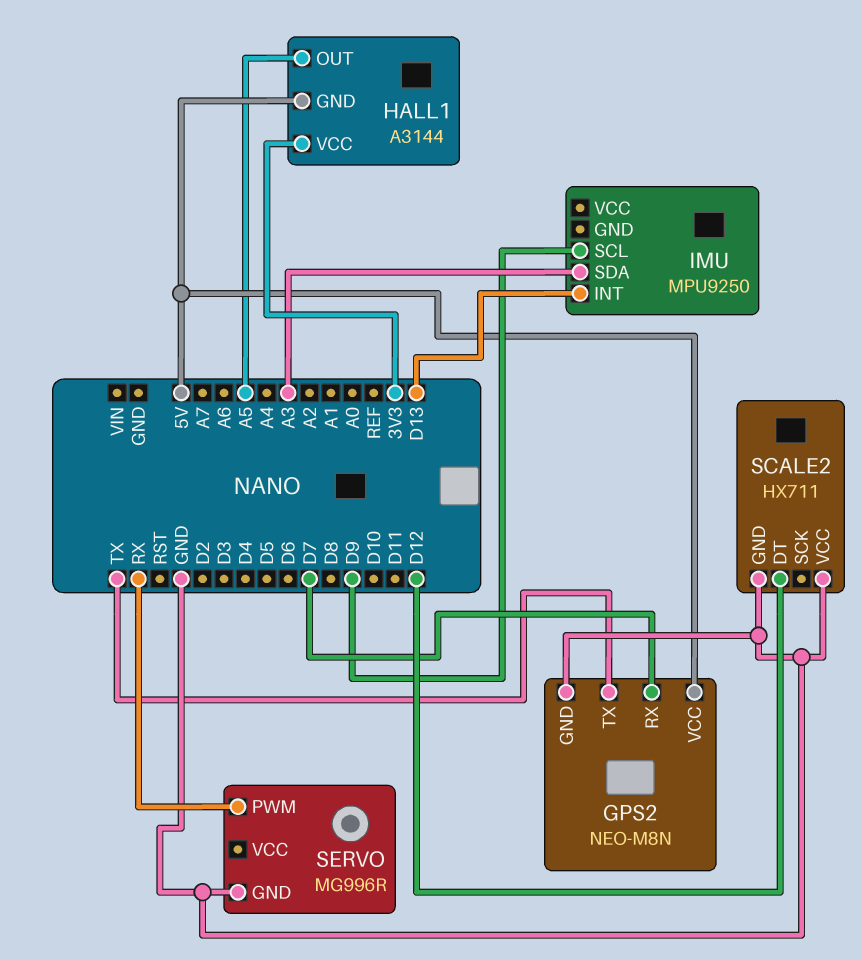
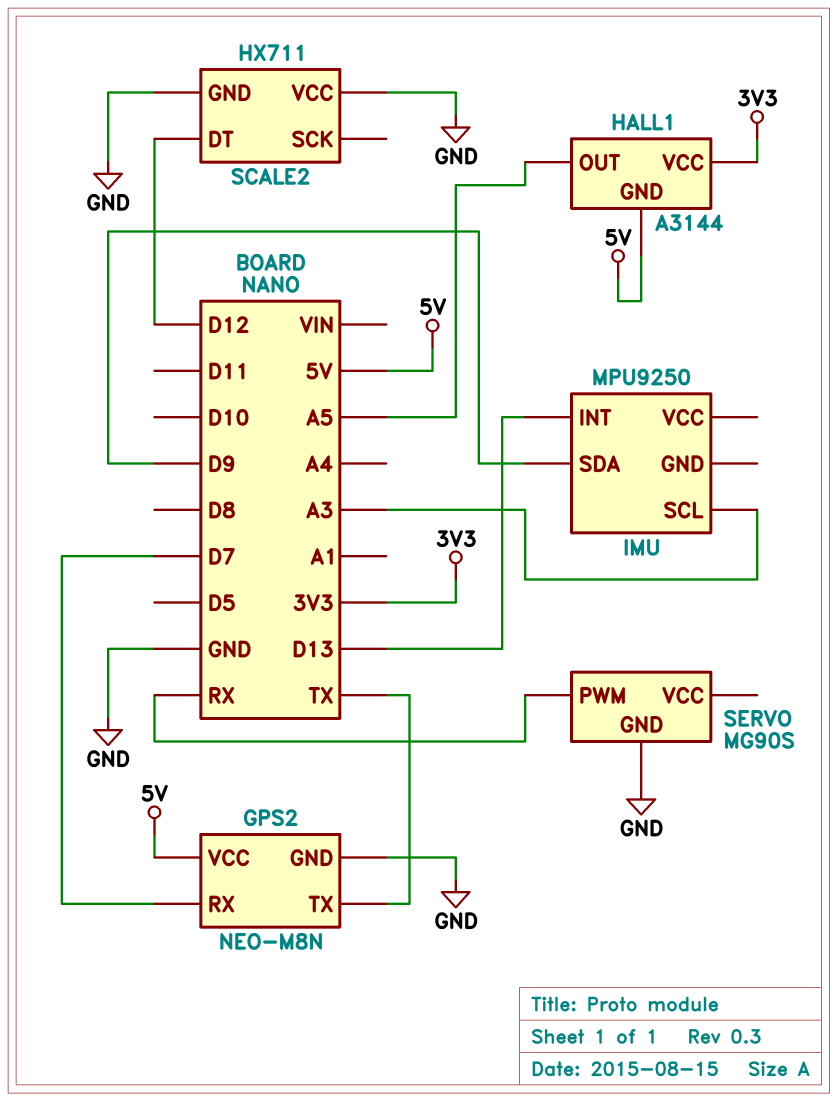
IMU pin SCL: D9 -> A3
IMU pin SDA: A3 -> D9
SERVO: MG996R -> MG90S

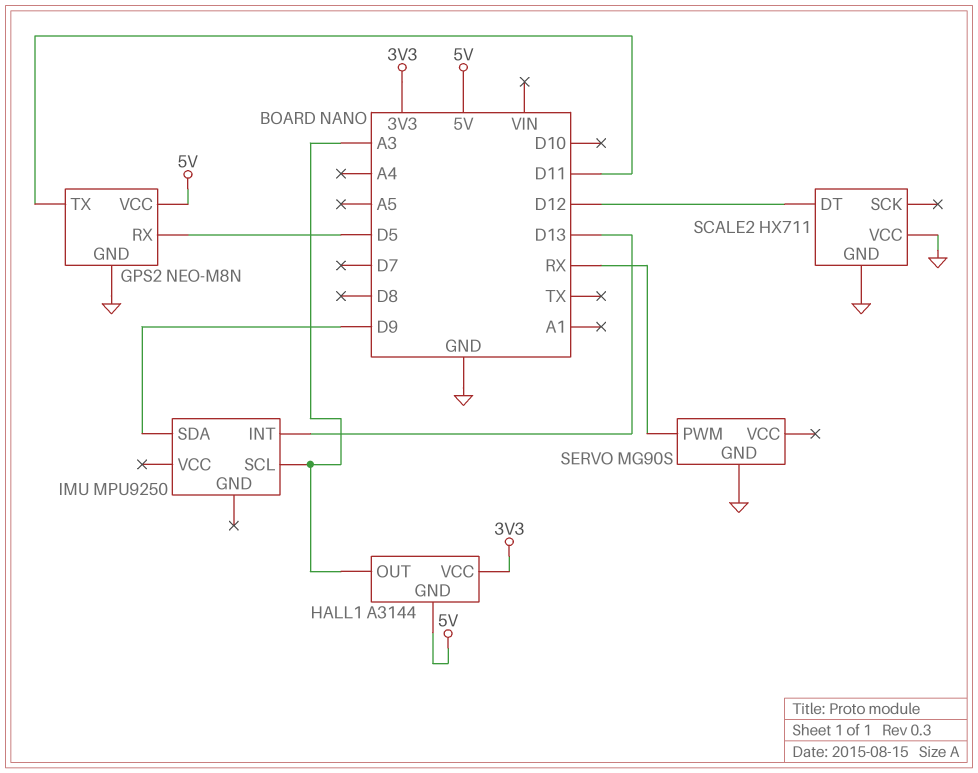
GPS2 pin RX: D7 -> D5
GPS2 pin TX: TX -> D11
HALL1 pin OUT: A5 -> A3

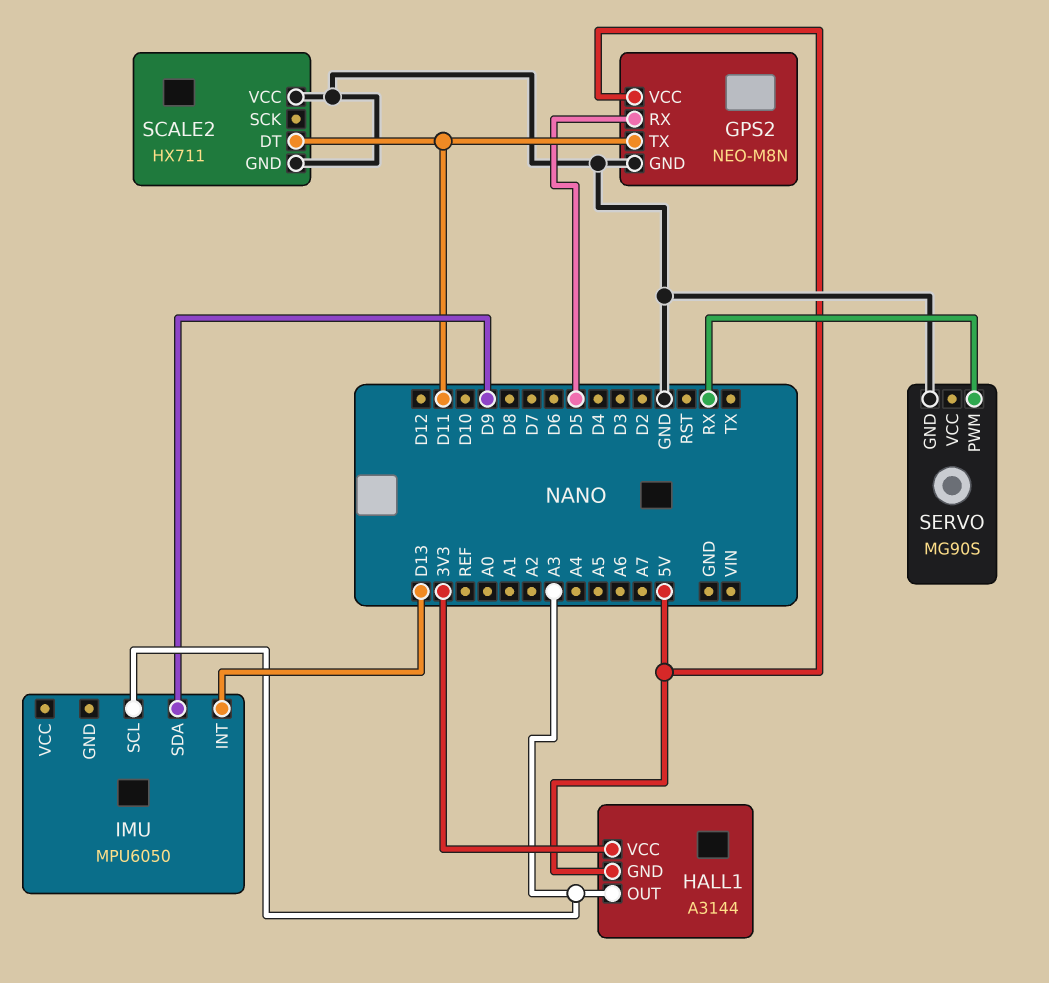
IMU: MPU9250 -> MPU6050
SCALE2 pin DT: D12 -> D11

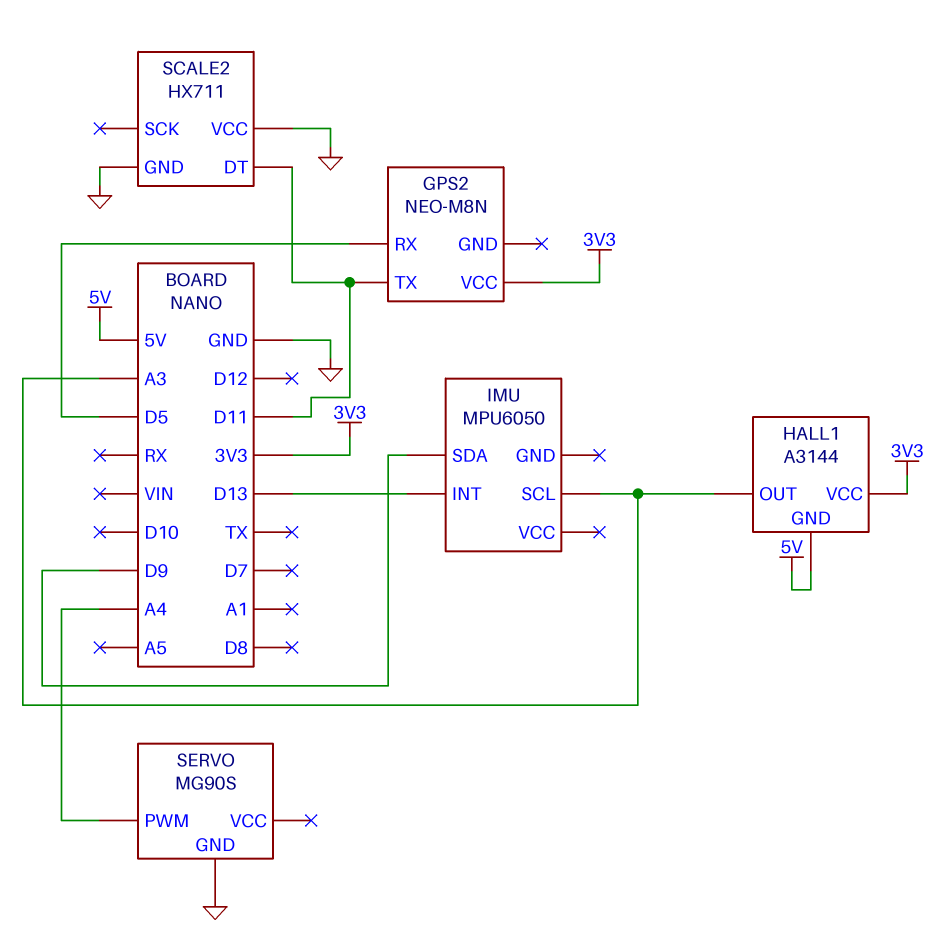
GPS2 pin GND: GND -> none
GPS2 pin VCC: 5V -> 3V3
SERVO pin PWM: RX -> A4

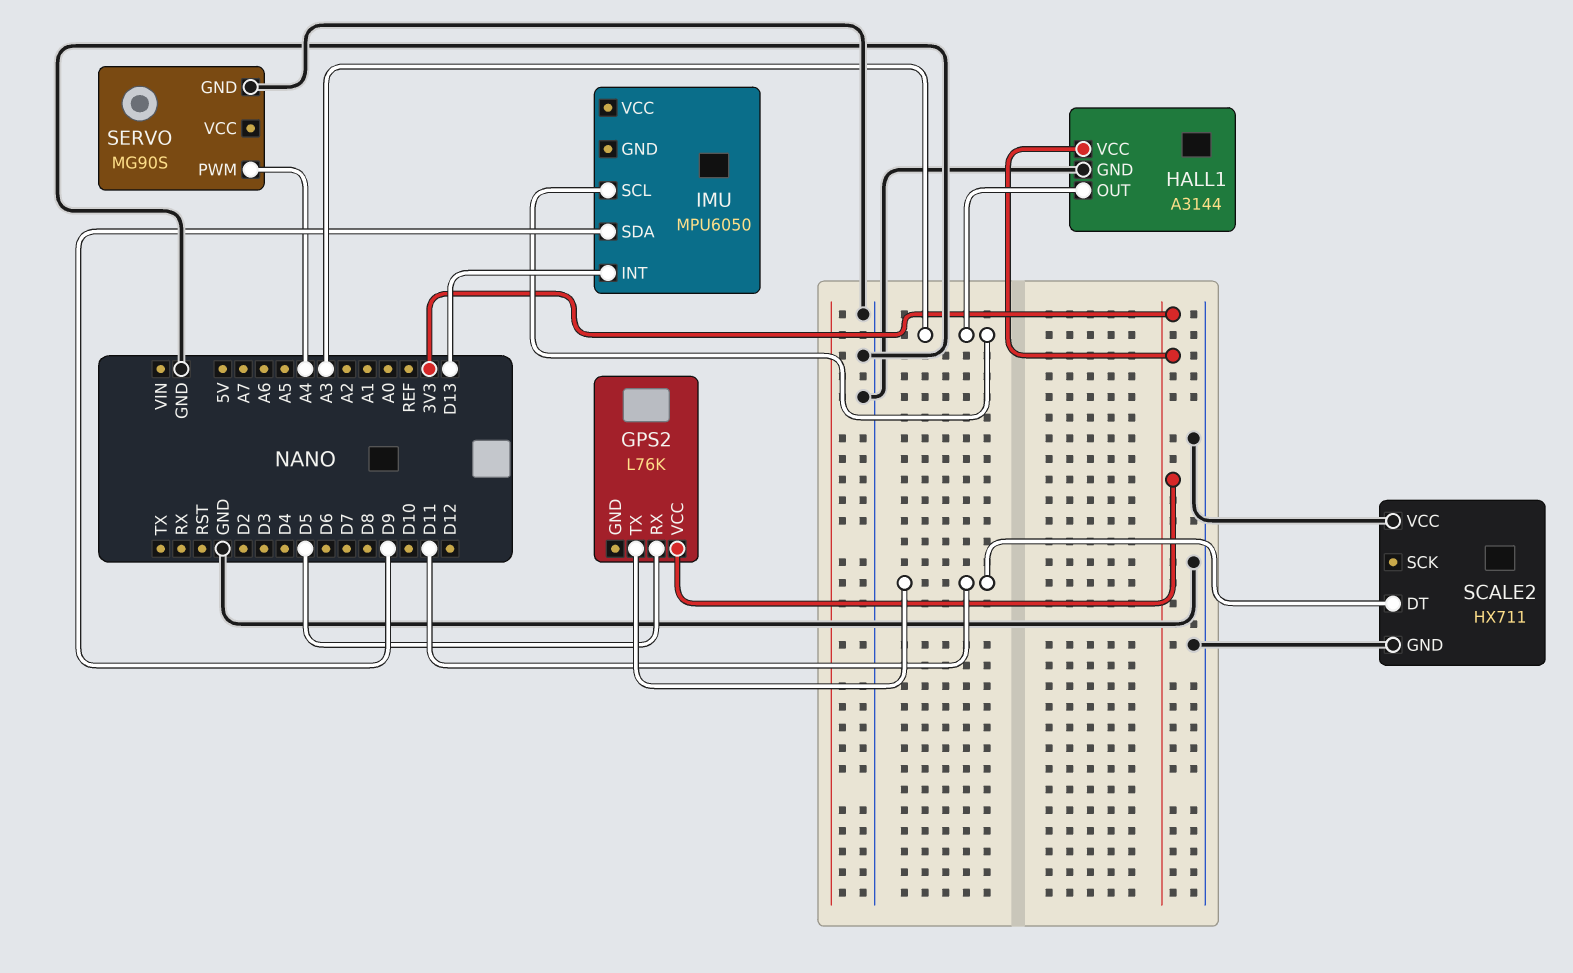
GPS2: NEO-M8N -> L76K
HALL1 pin GND: 5V -> GND

